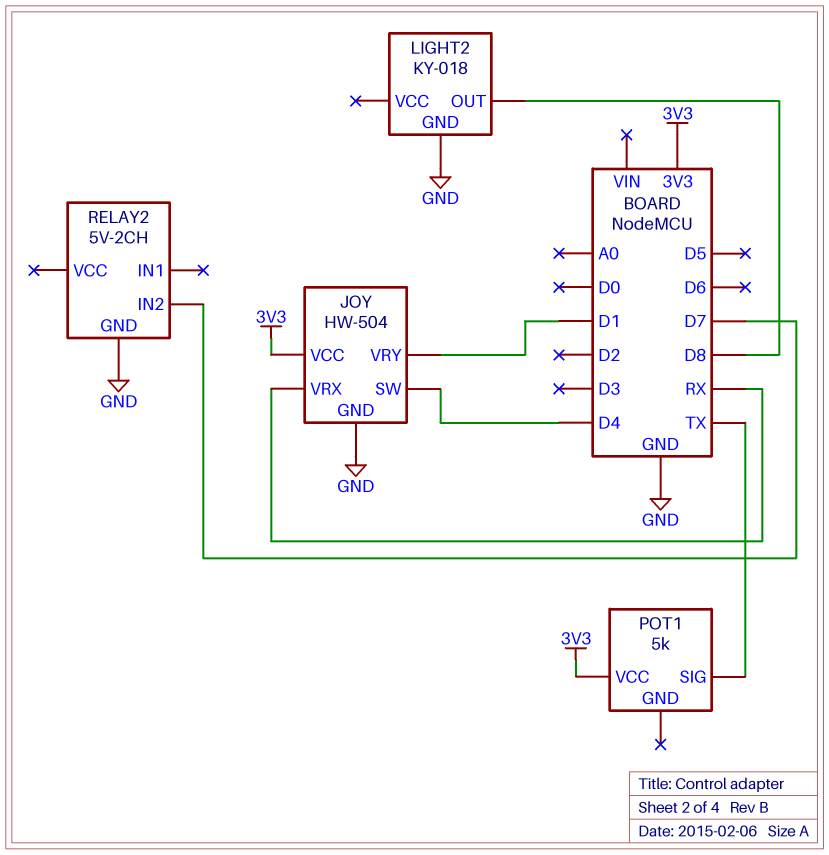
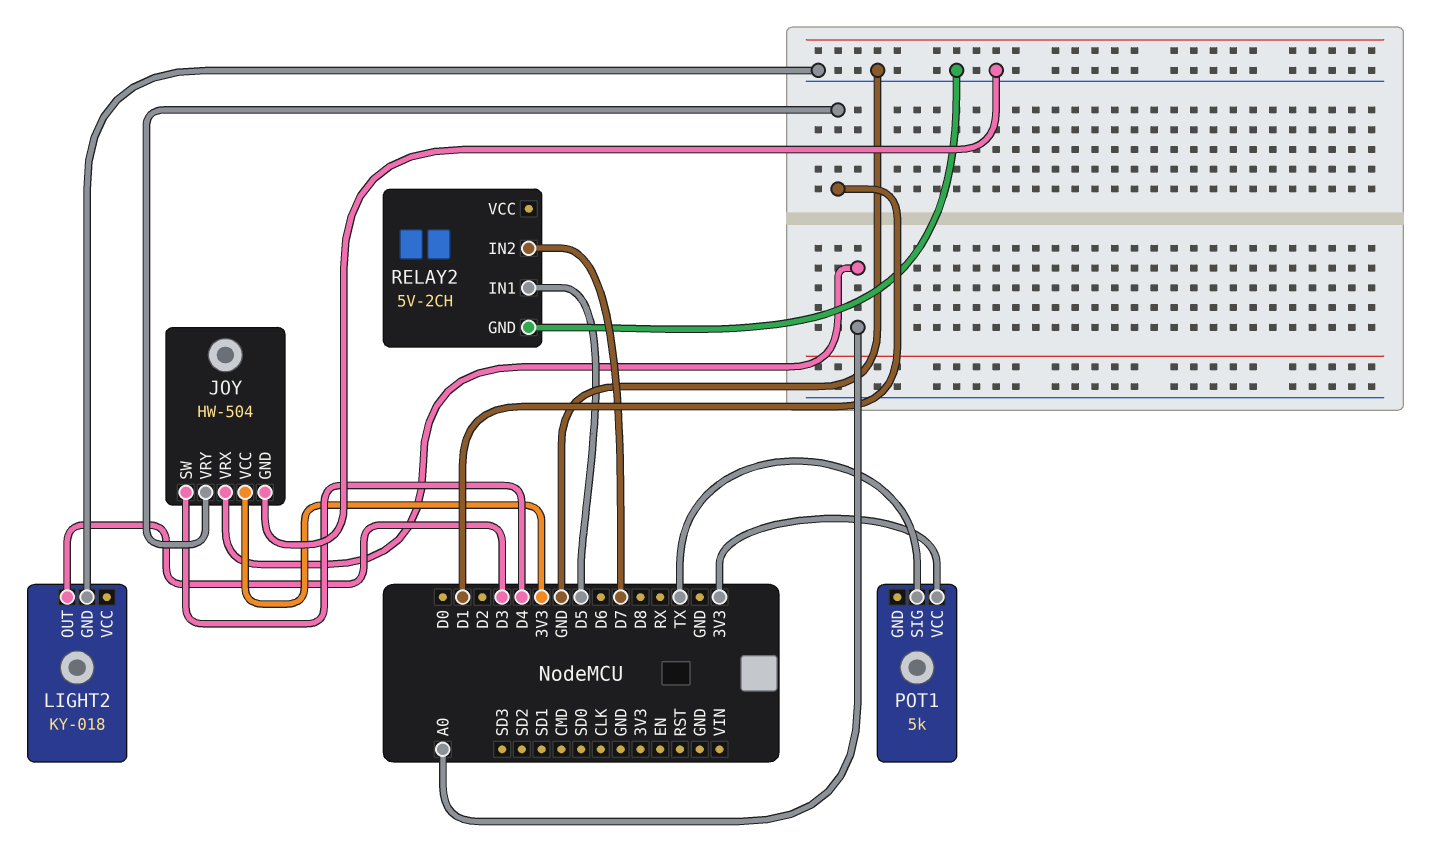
JOY pin VRX: RX -> A0
LIGHT2 pin OUT: D8 -> D3
RELAY2 pin IN1: none -> D5

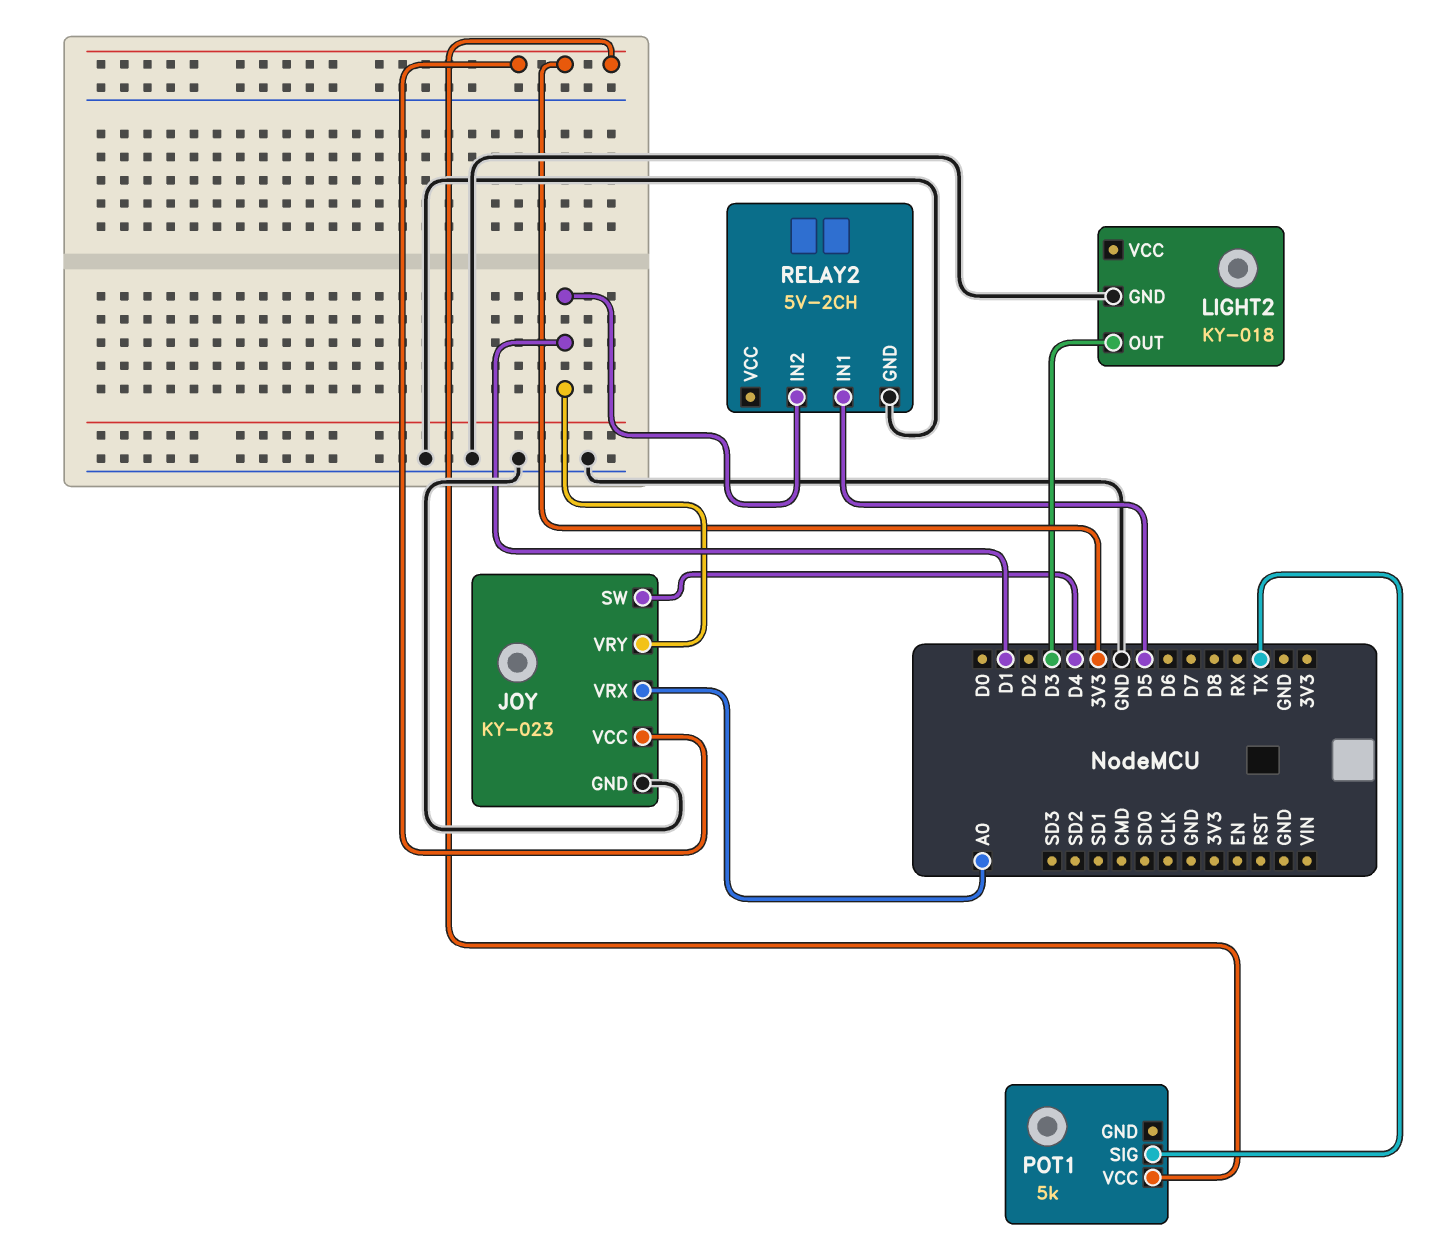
JOY: HW-504 -> KY-023
RELAY2 pin IN2: D7 -> D1

